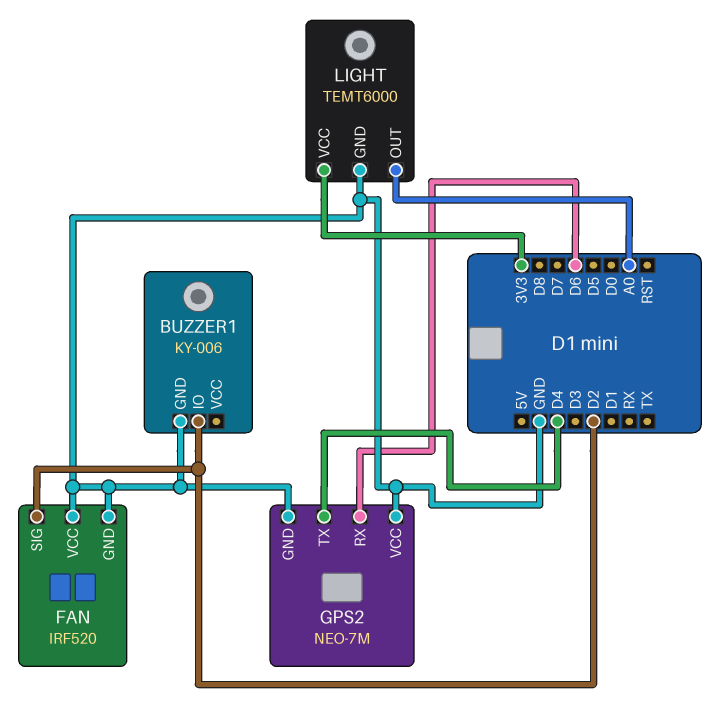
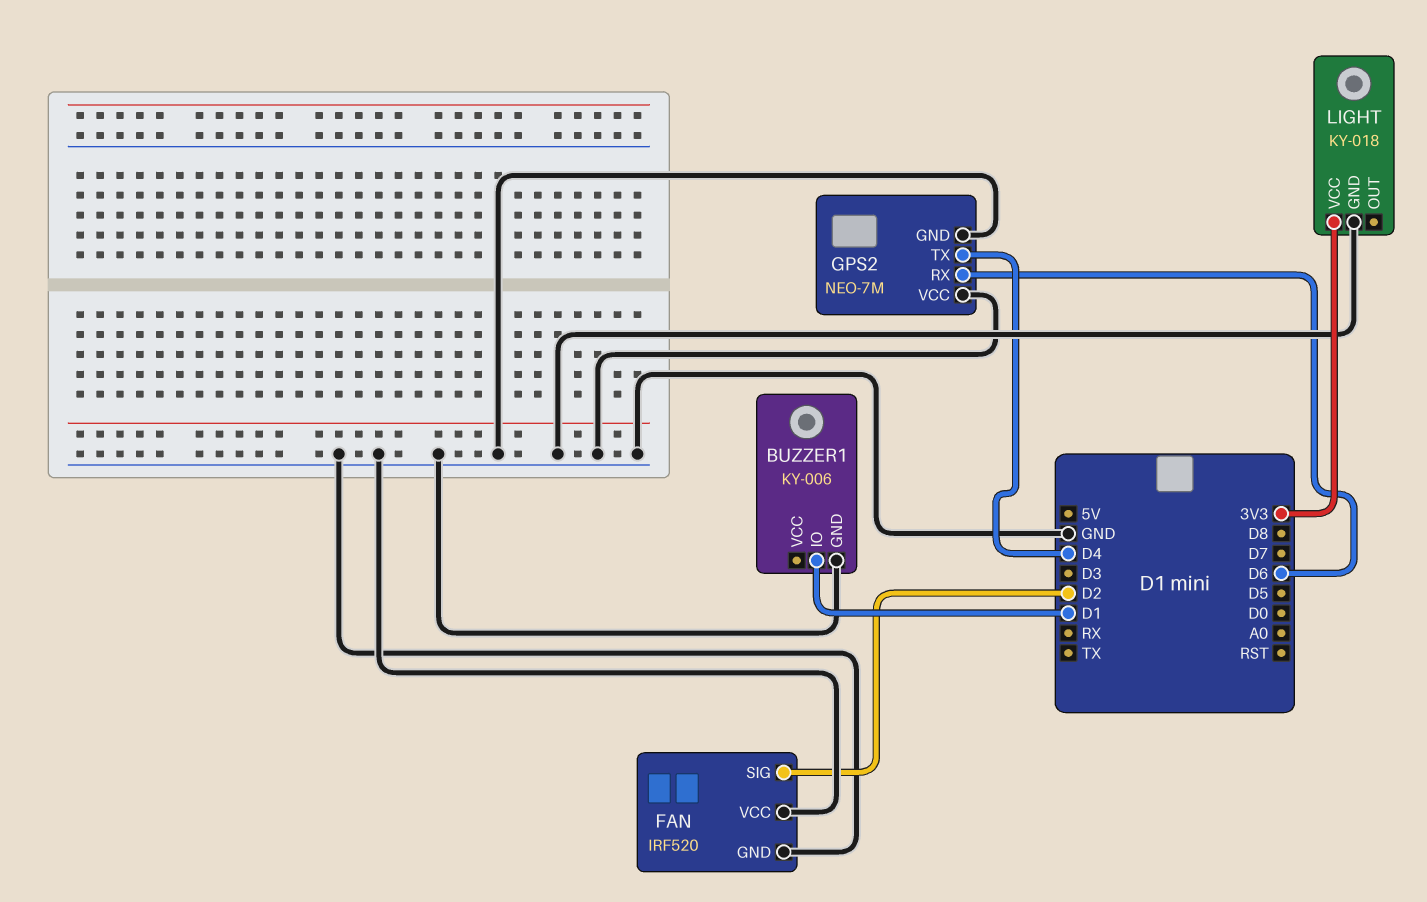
BUZZER1 pin IO: D2 -> D1
LIGHT: TEMT6000 -> KY-018
LIGHT pin OUT: A0 -> none

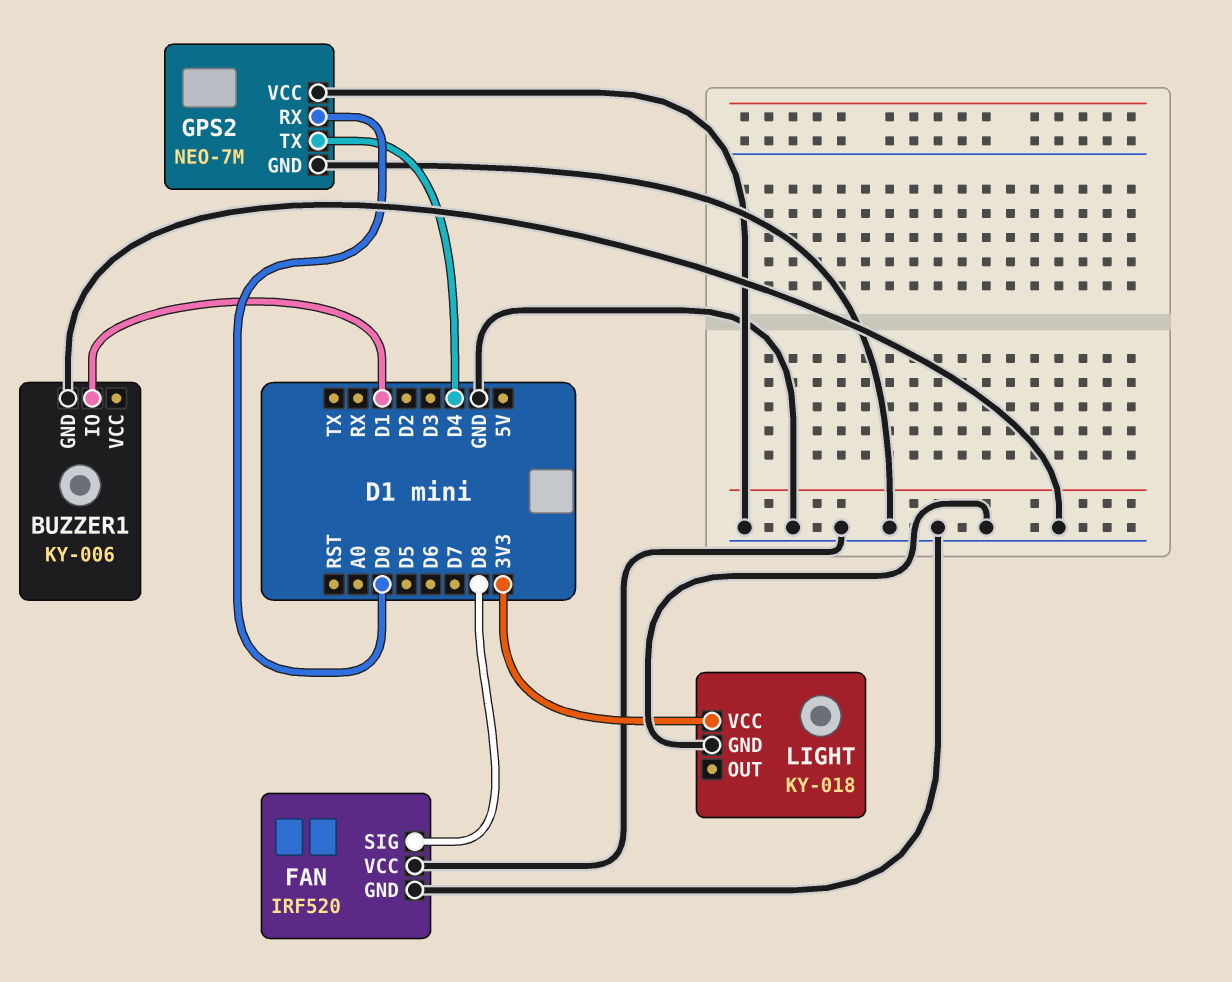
FAN pin SIG: D2 -> D8
GPS2 pin RX: D6 -> D0

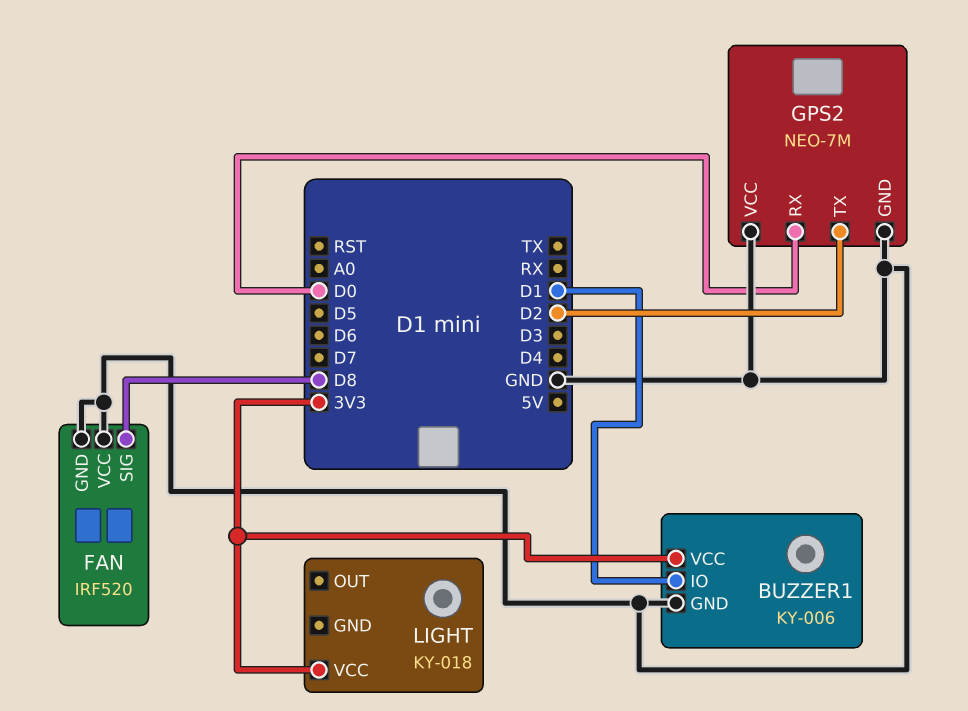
BUZZER1 pin VCC: none -> 3V3
GPS2 pin TX: D4 -> D2
LIGHT pin GND: GND -> none

